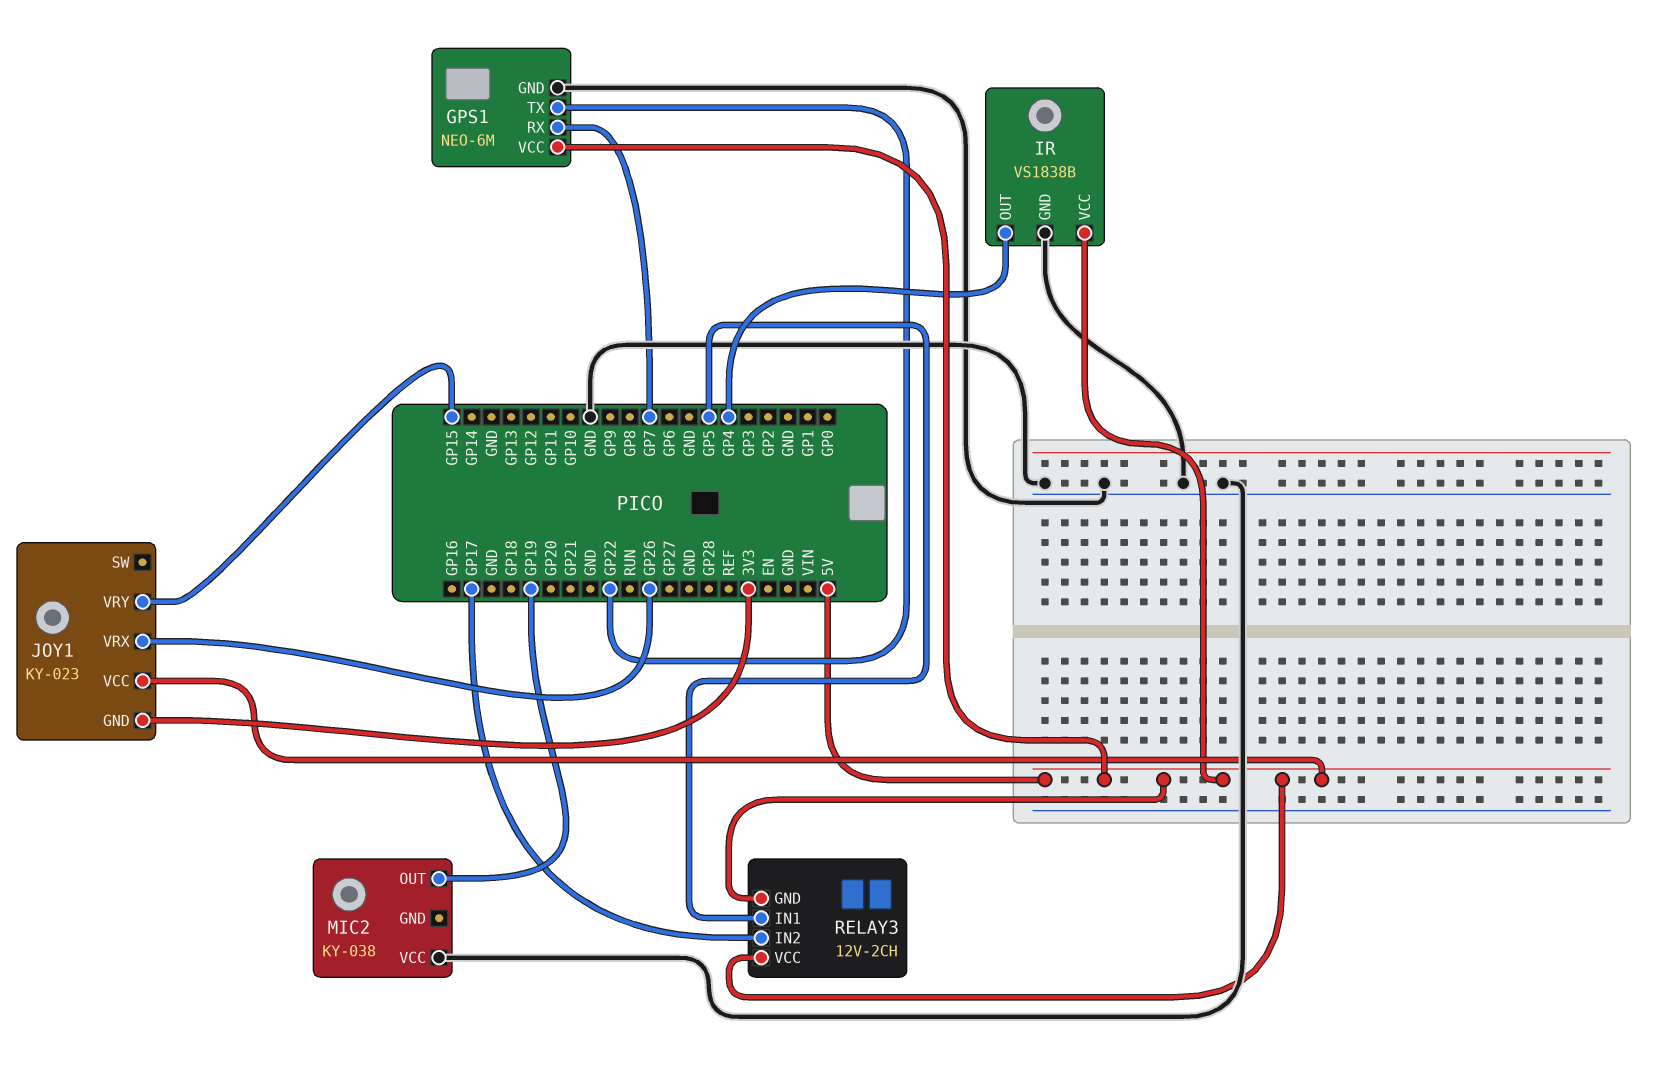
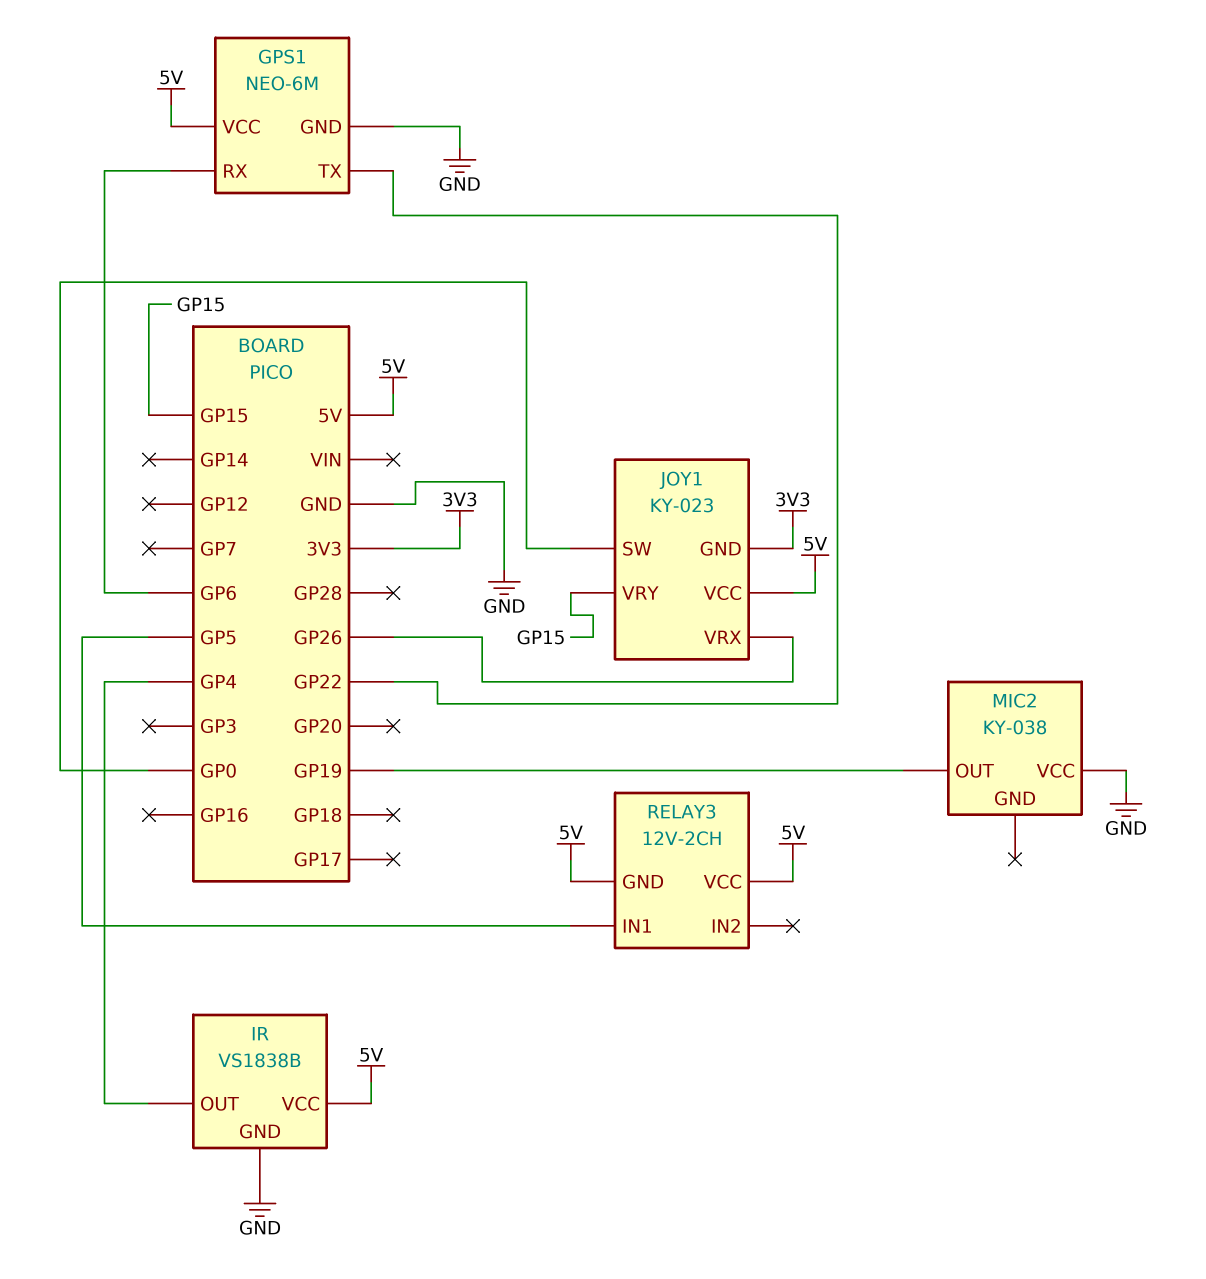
GPS1 pin RX: GP7 -> GP6
JOY1 pin SW: none -> GP0
RELAY3 pin IN2: GP17 -> none

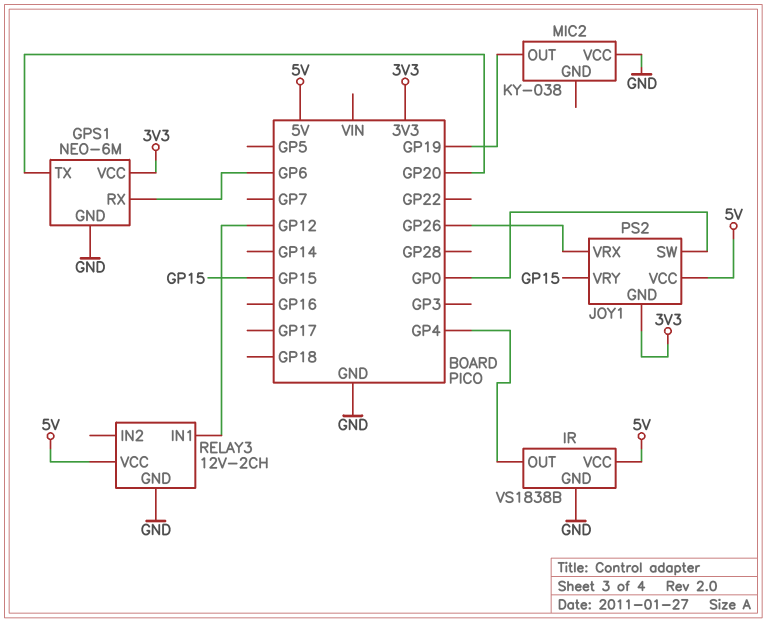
GPS1 pin TX: GP22 -> GP20
GPS1 pin VCC: 5V -> 3V3
JOY1: KY-023 -> PS2
RELAY3 pin GND: 5V -> GND
RELAY3 pin IN1: GP5 -> GP12

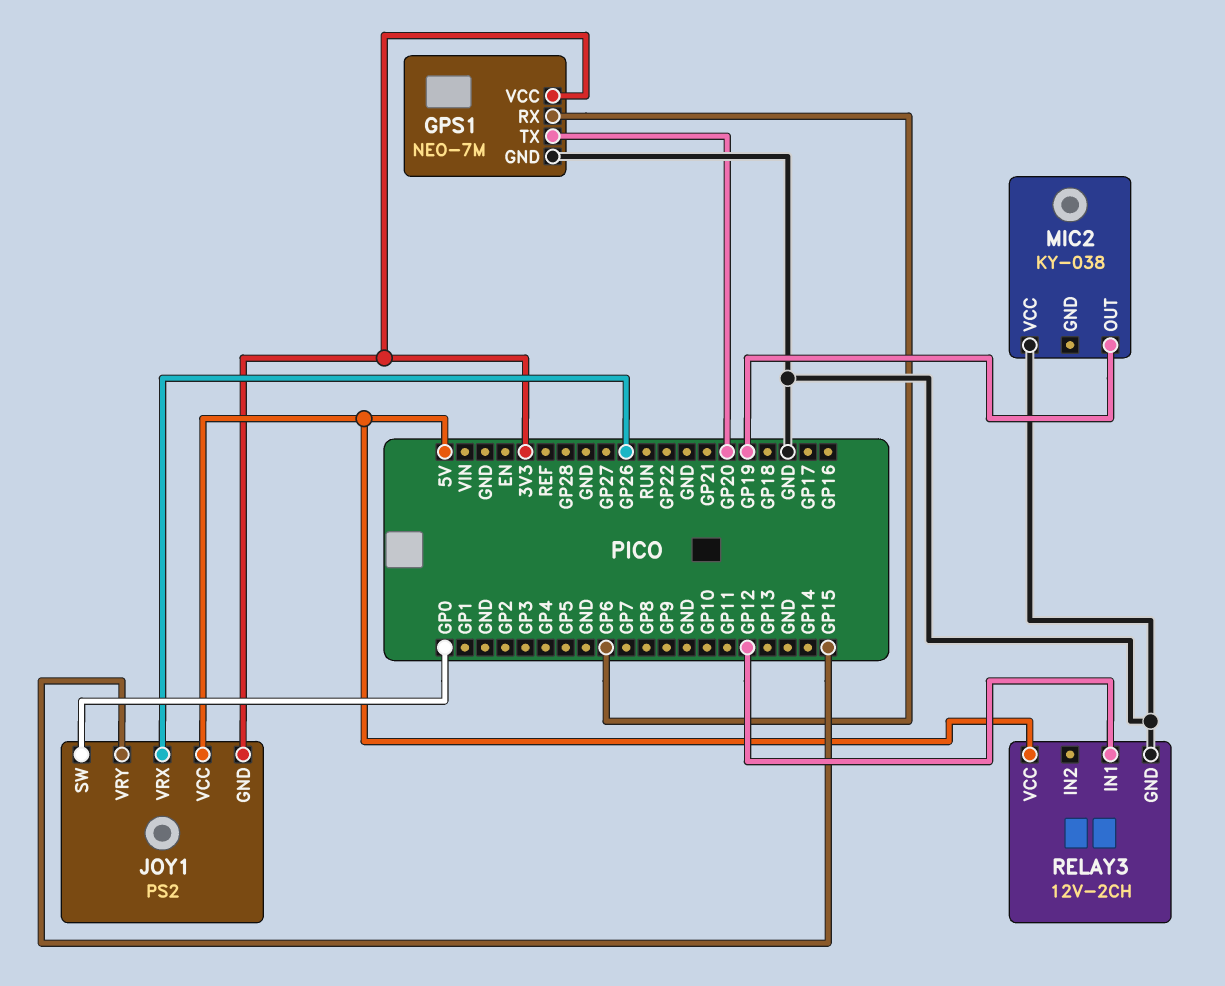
GPS1: NEO-6M -> NEO-7M
IR: VS1838B -> none
IR pin GND: GND -> none
IR pin OUT: GP4 -> none
IR pin VCC: 5V -> none

